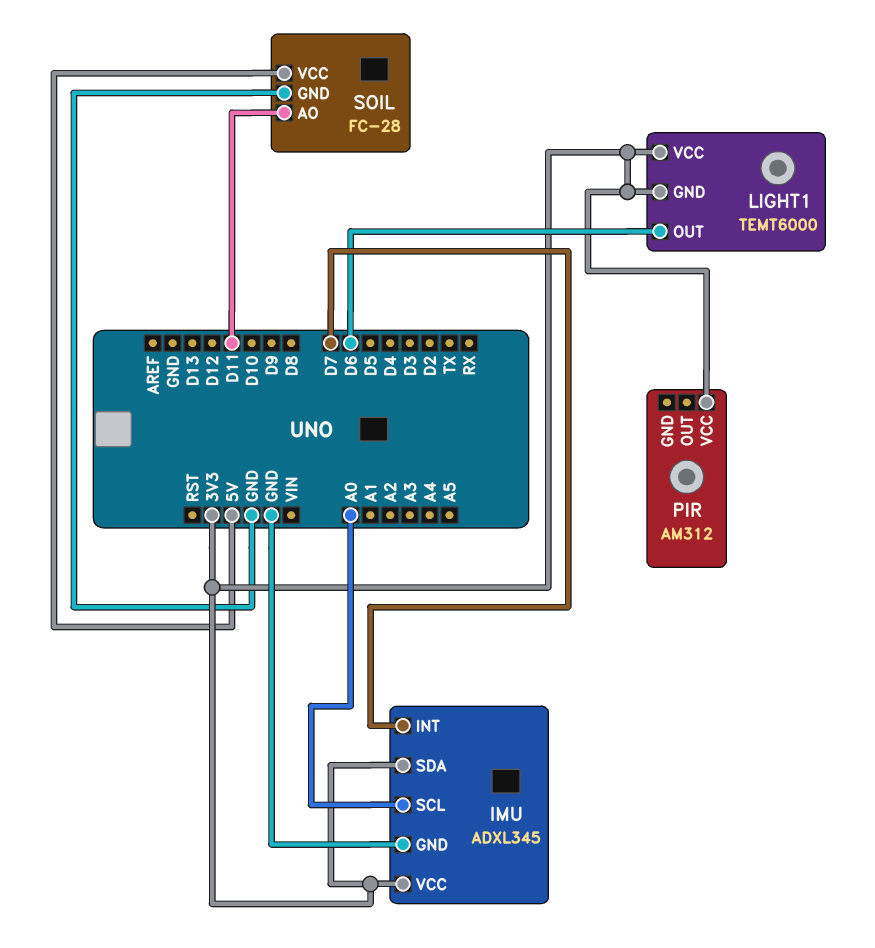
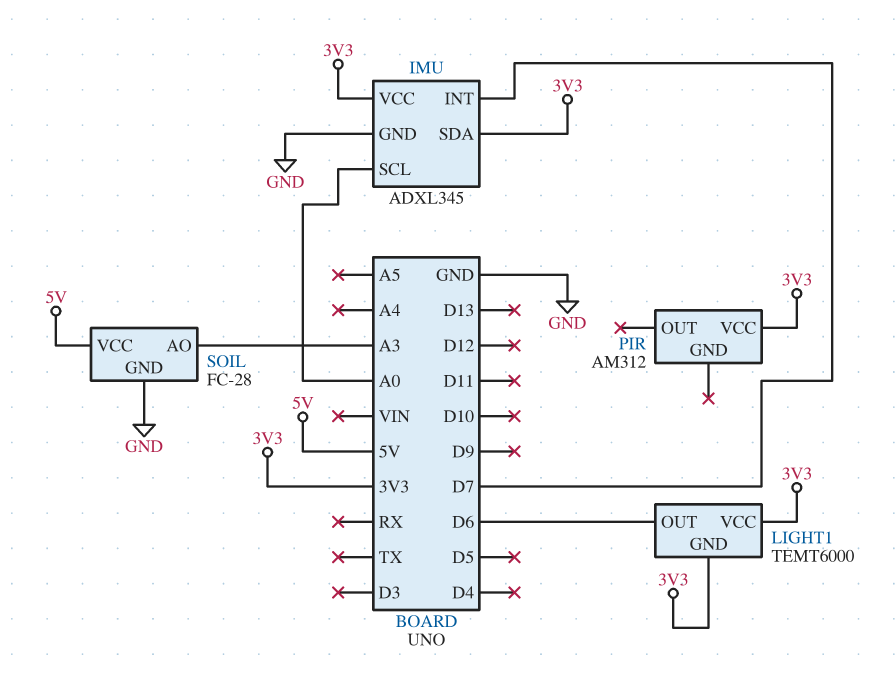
SOIL pin AO: D11 -> A3

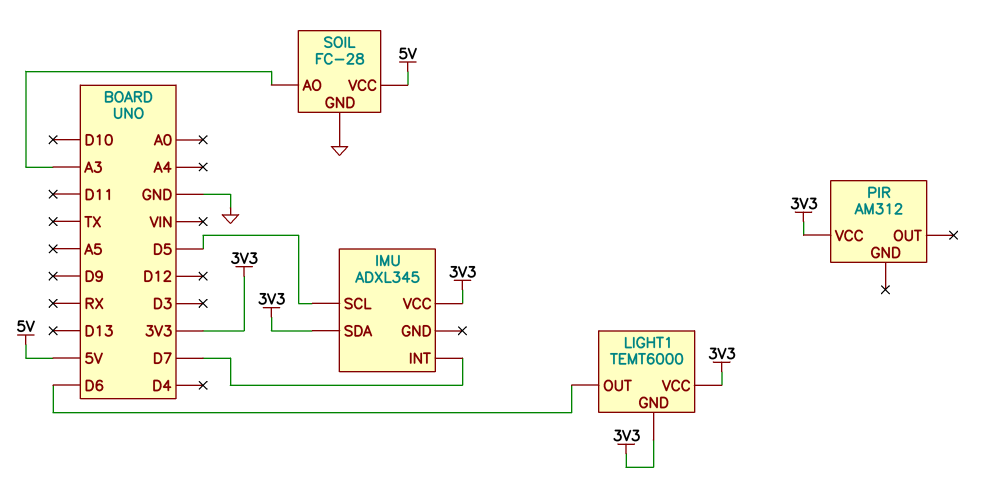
IMU pin GND: GND -> none
IMU pin SCL: A0 -> D5

